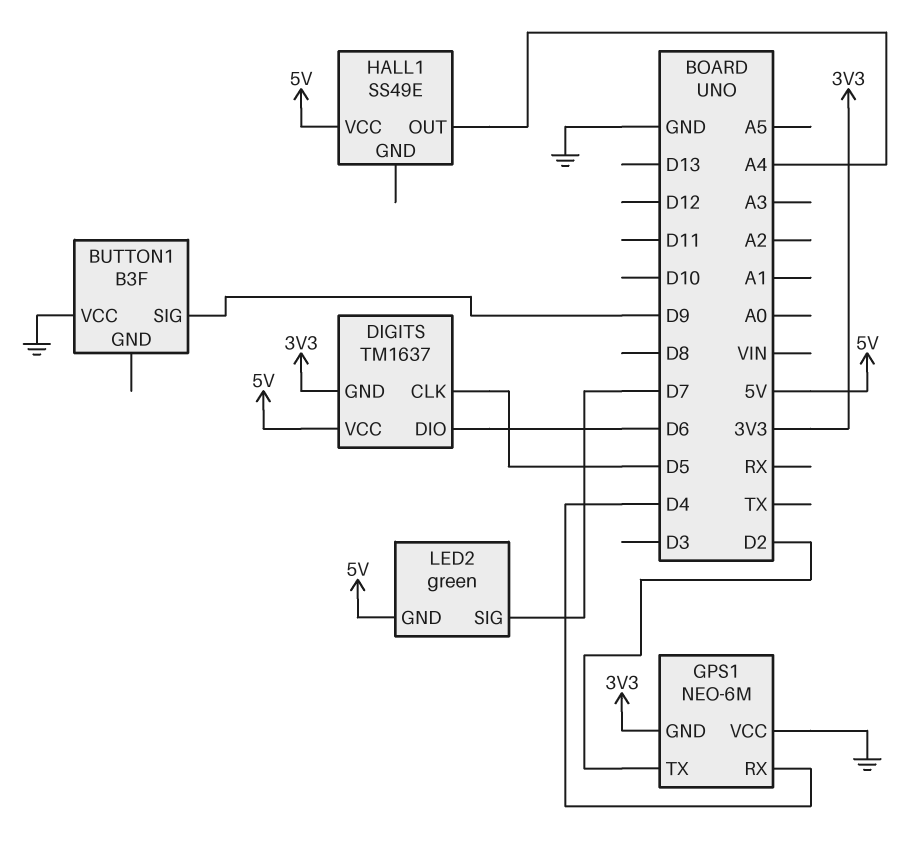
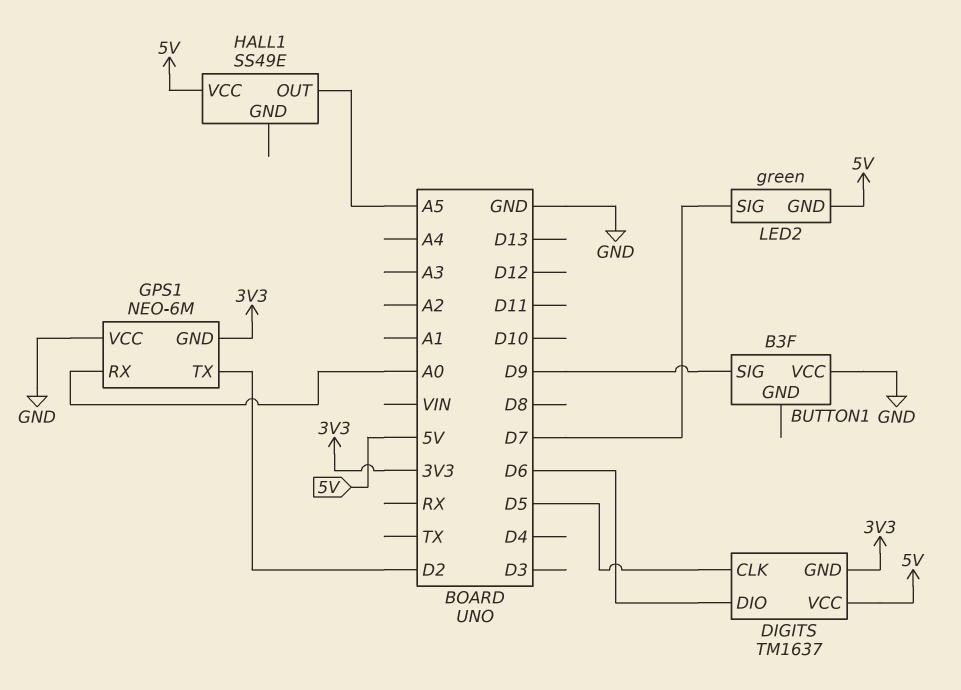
GPS1 pin RX: D4 -> A0
HALL1 pin OUT: A4 -> A5

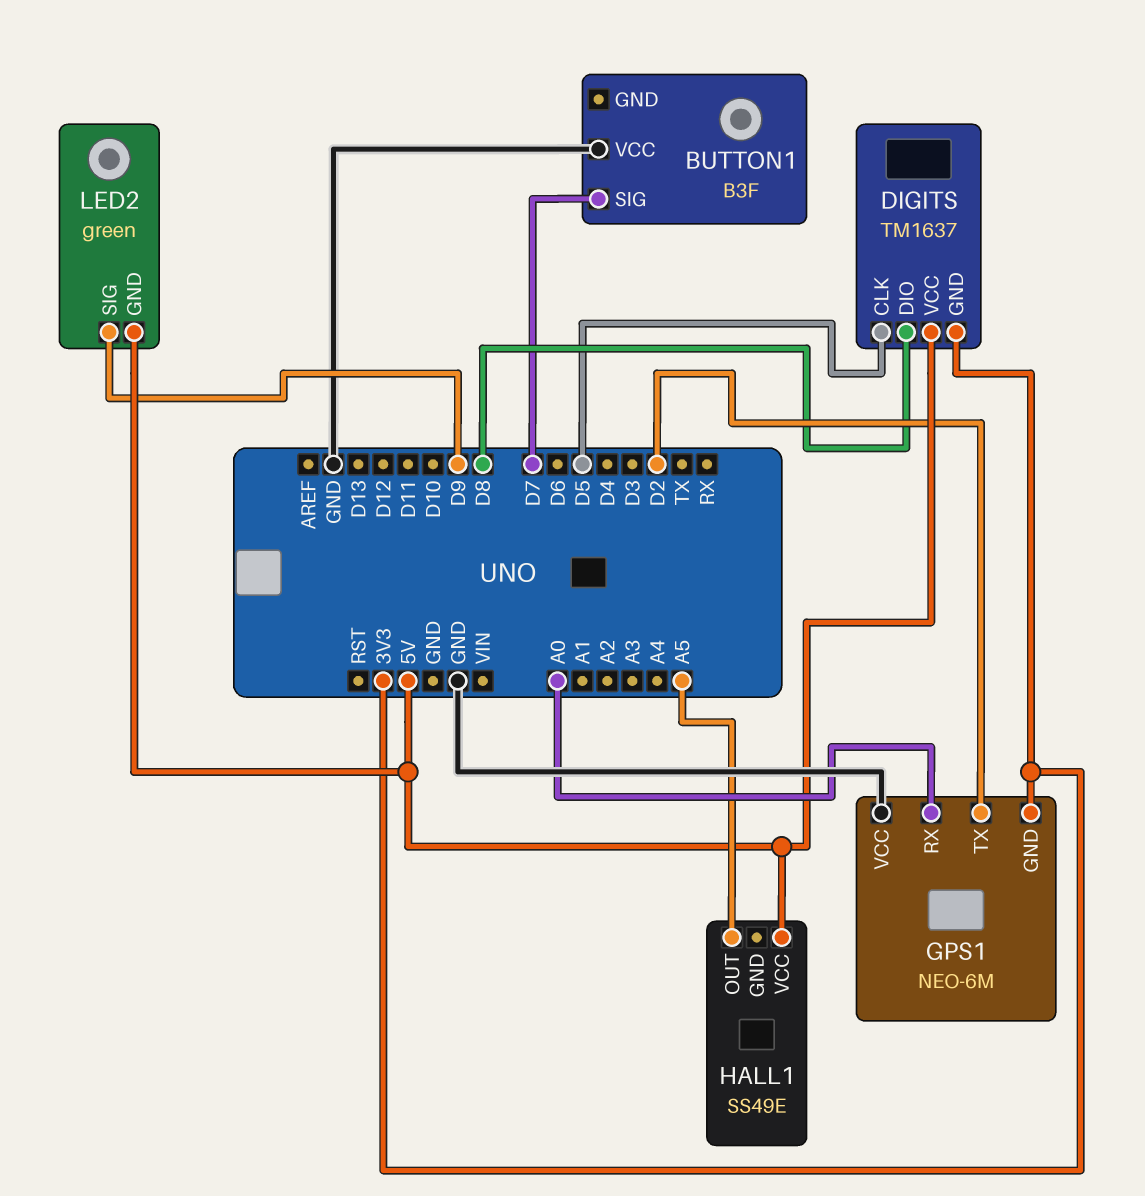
BUTTON1 pin SIG: D9 -> D7
DIGITS pin DIO: D6 -> D8
LED2 pin SIG: D7 -> D9

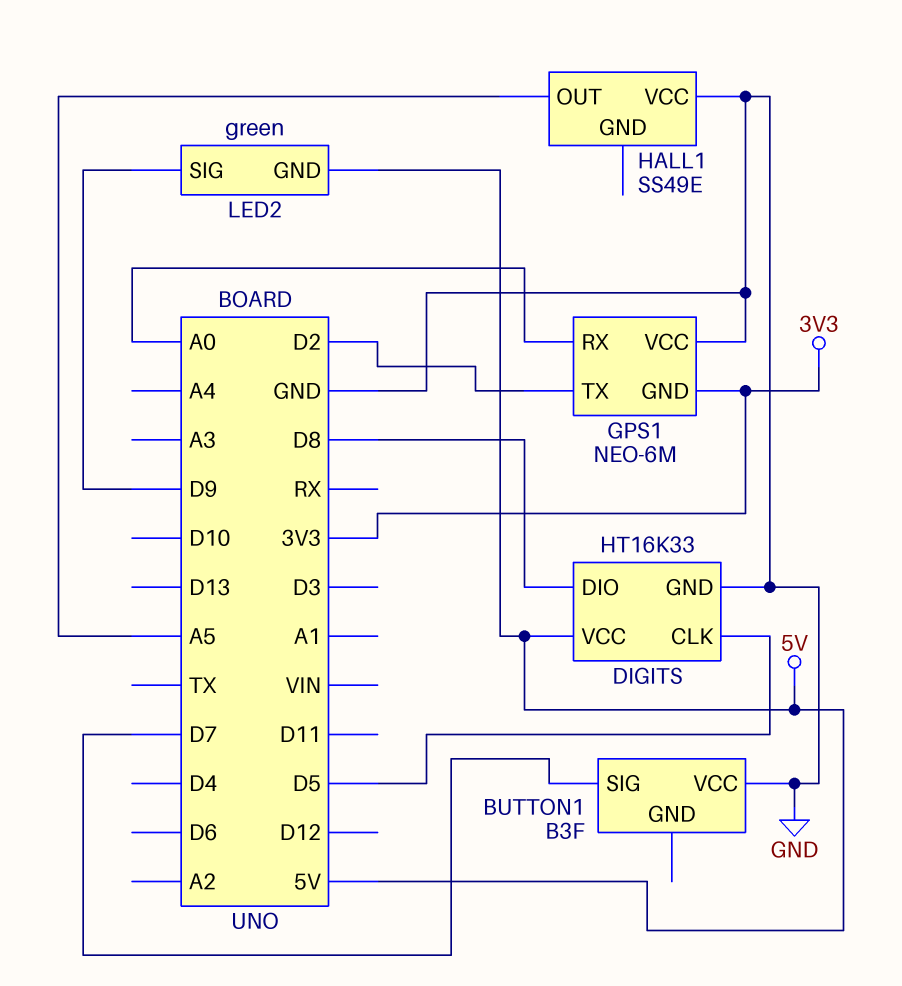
DIGITS: TM1637 -> HT16K33
DIGITS pin GND: 3V3 -> GND
HALL1 pin VCC: 5V -> GND

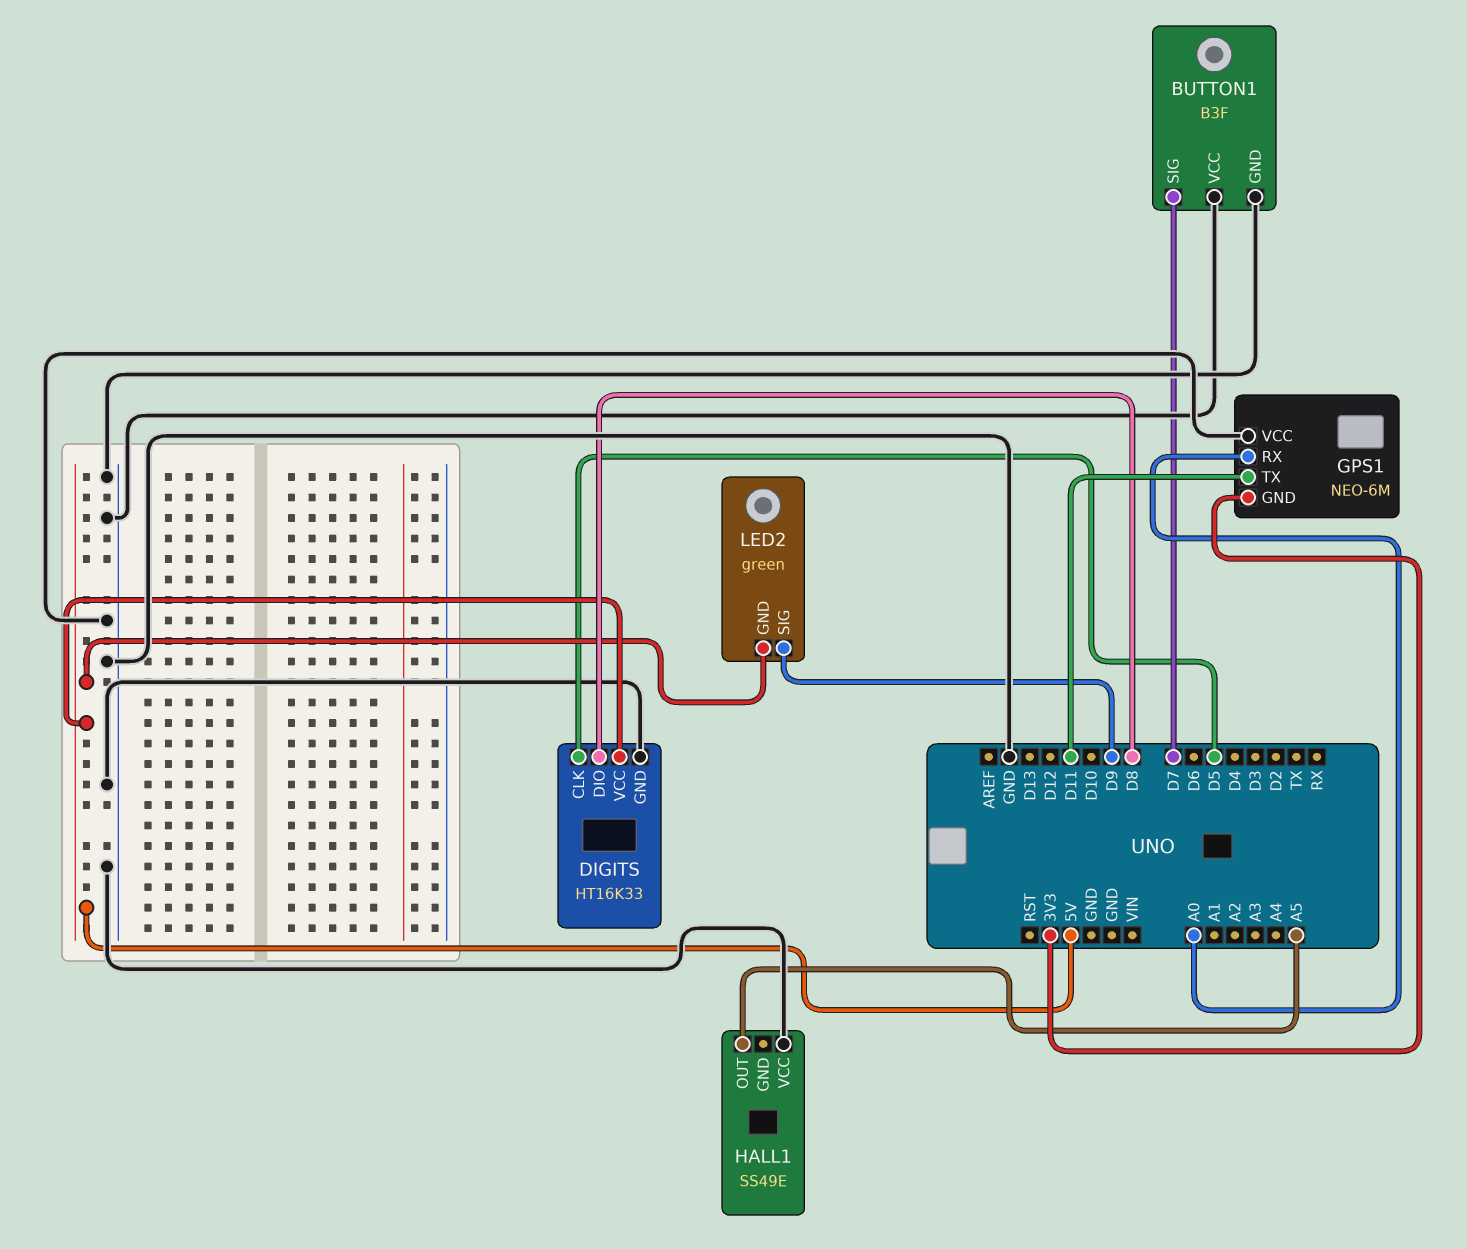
BUTTON1 pin GND: none -> GND
GPS1 pin TX: D2 -> D11

